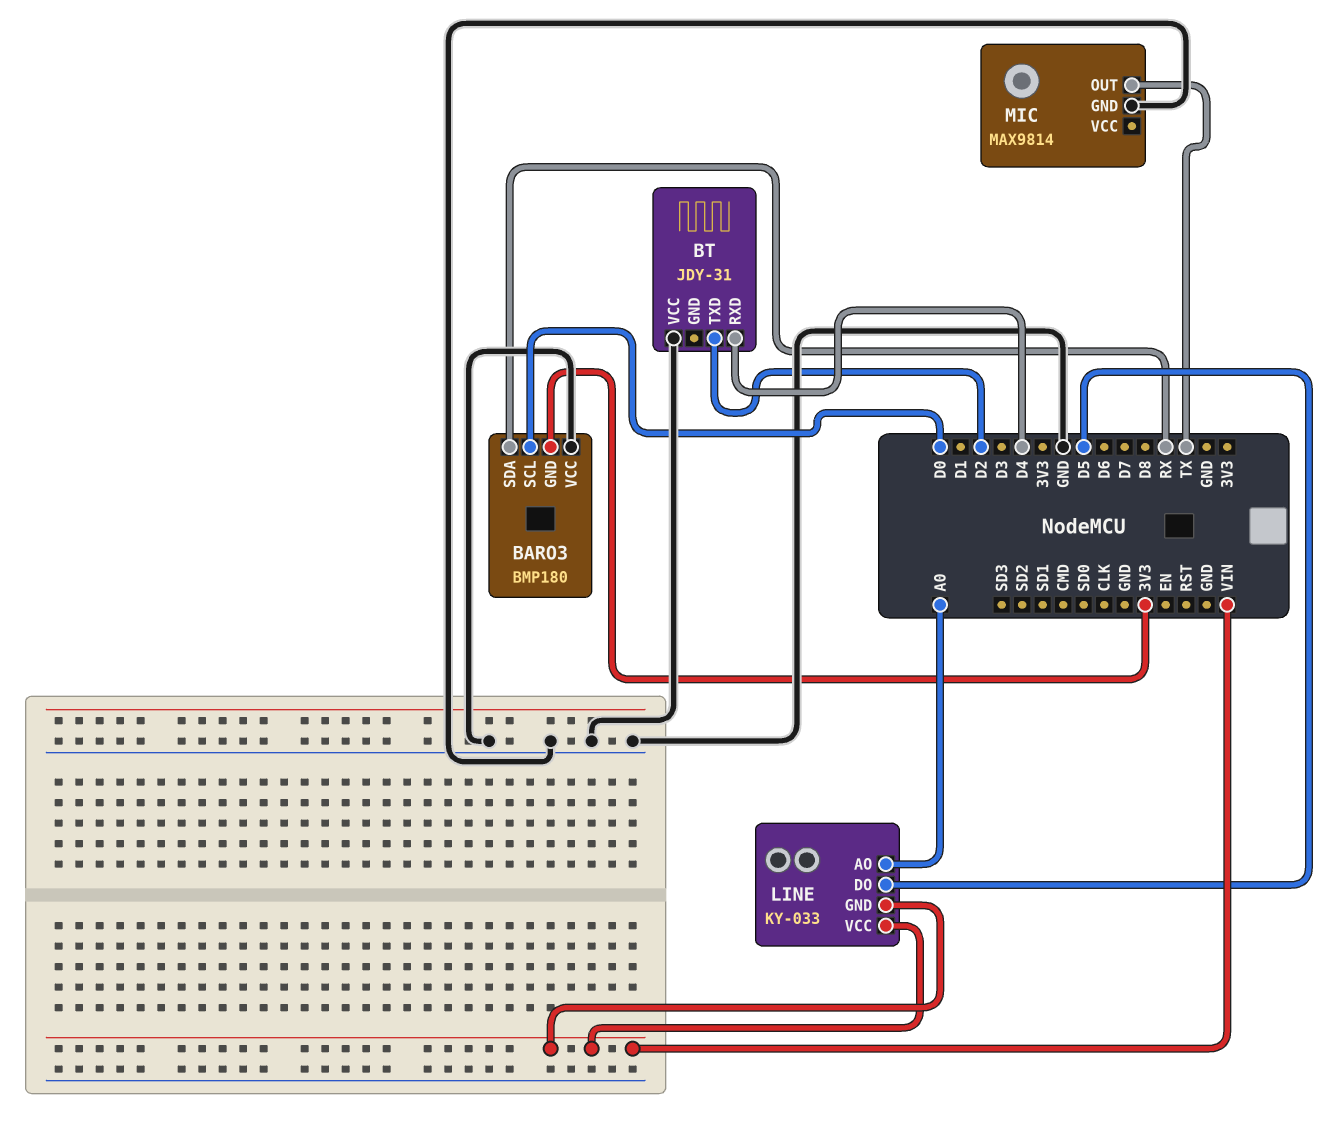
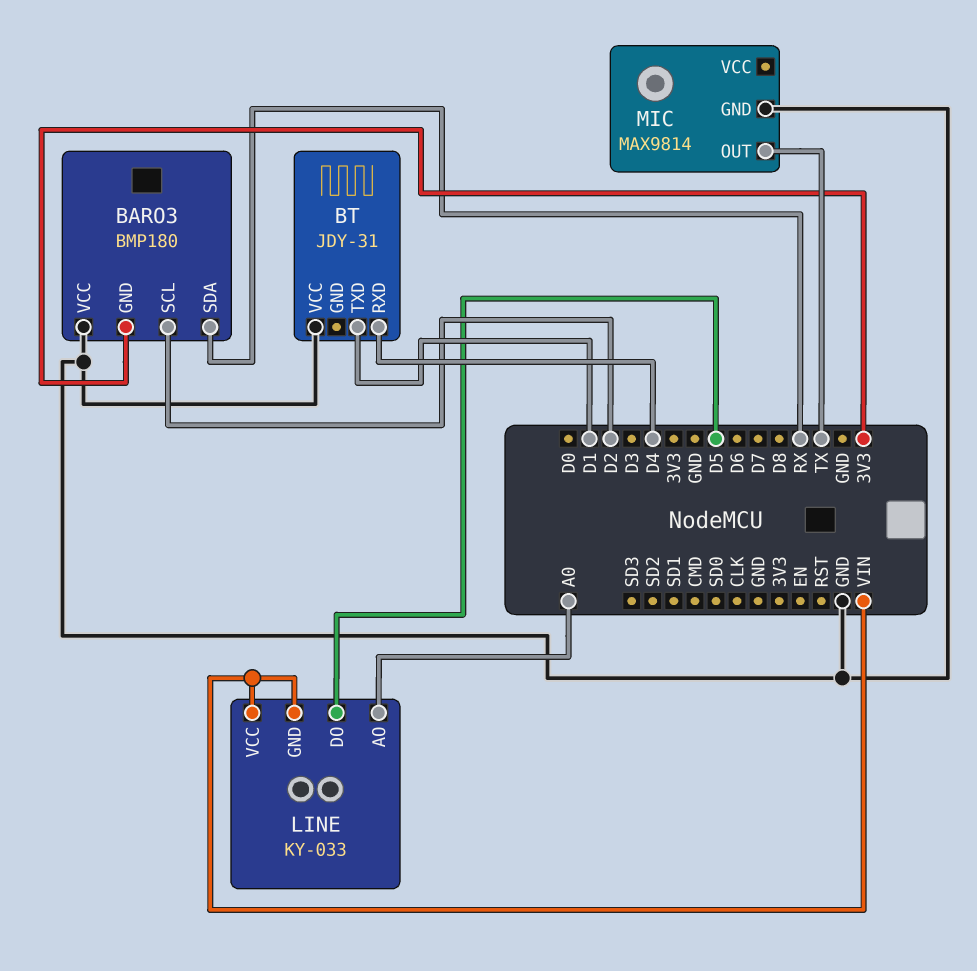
BARO3 pin SCL: D0 -> D2
BT pin TXD: D2 -> D1

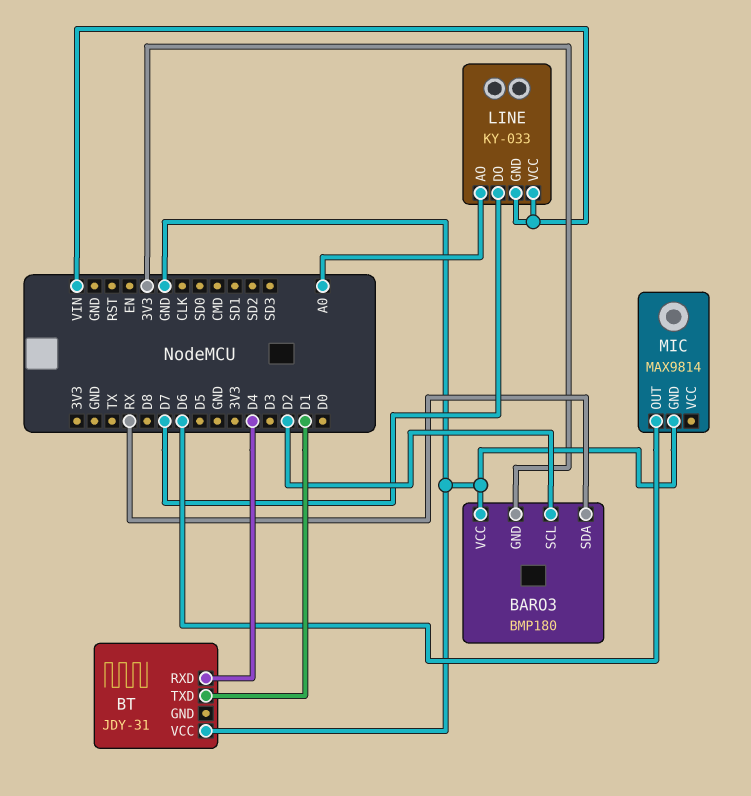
LINE pin DO: D5 -> D7
MIC pin OUT: TX -> D6

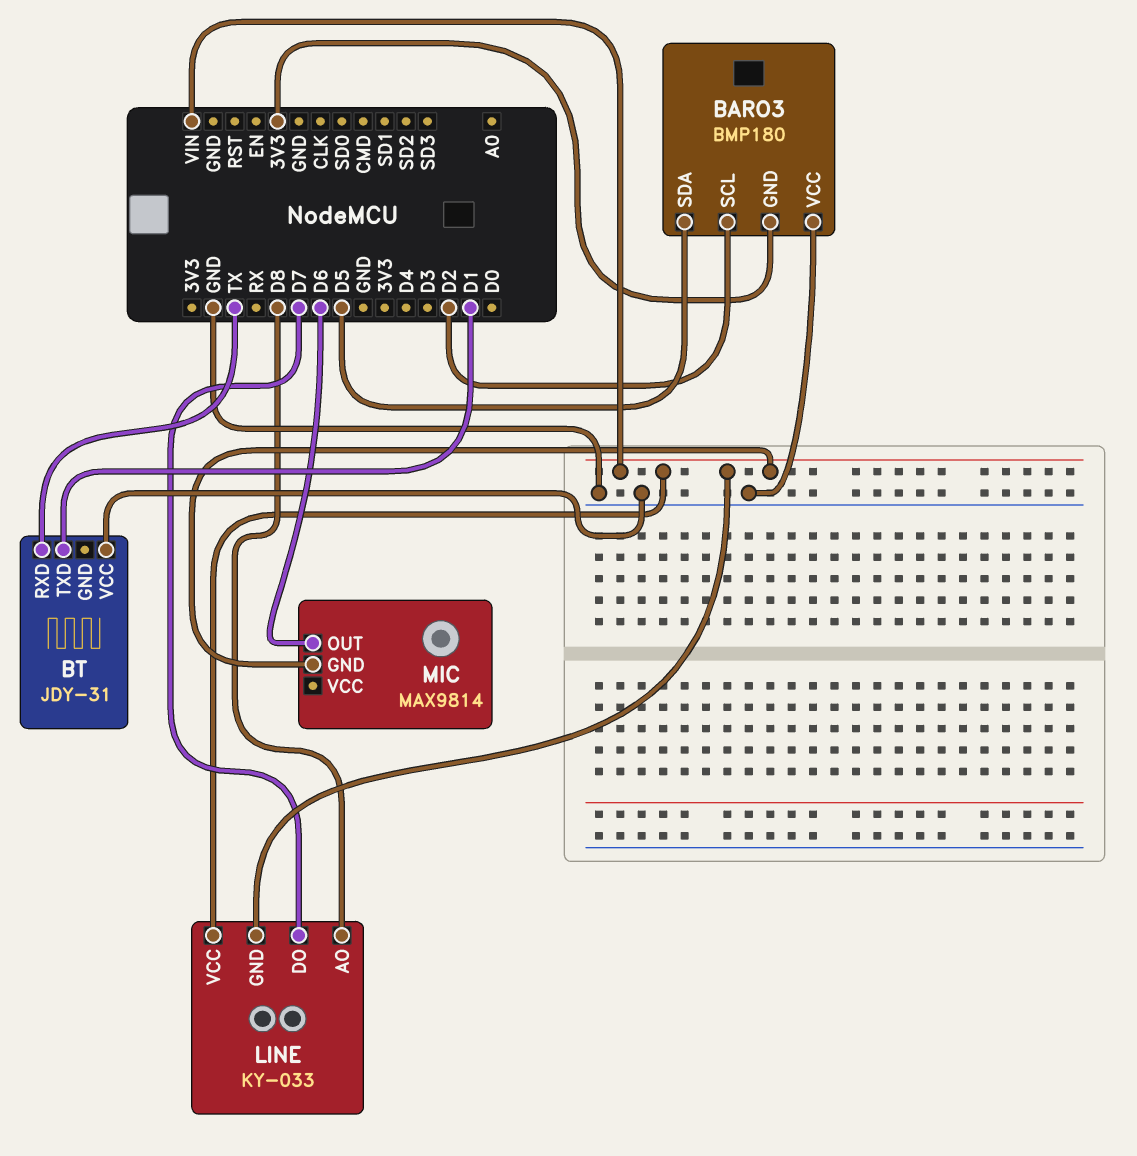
BARO3 pin SDA: RX -> D5
BT pin RXD: D4 -> TX
LINE pin AO: A0 -> D8
MIC pin GND: GND -> VIN

